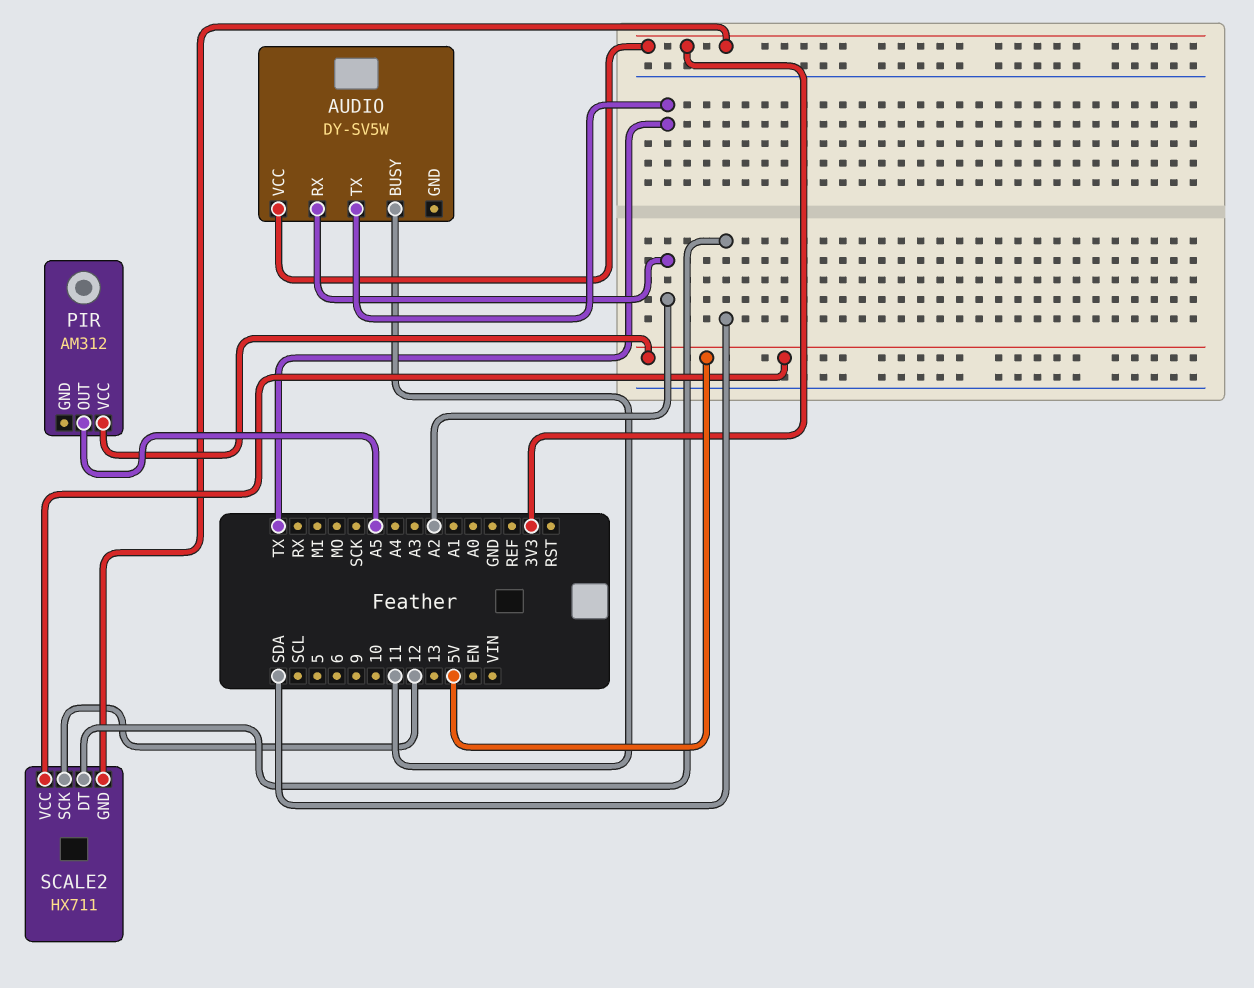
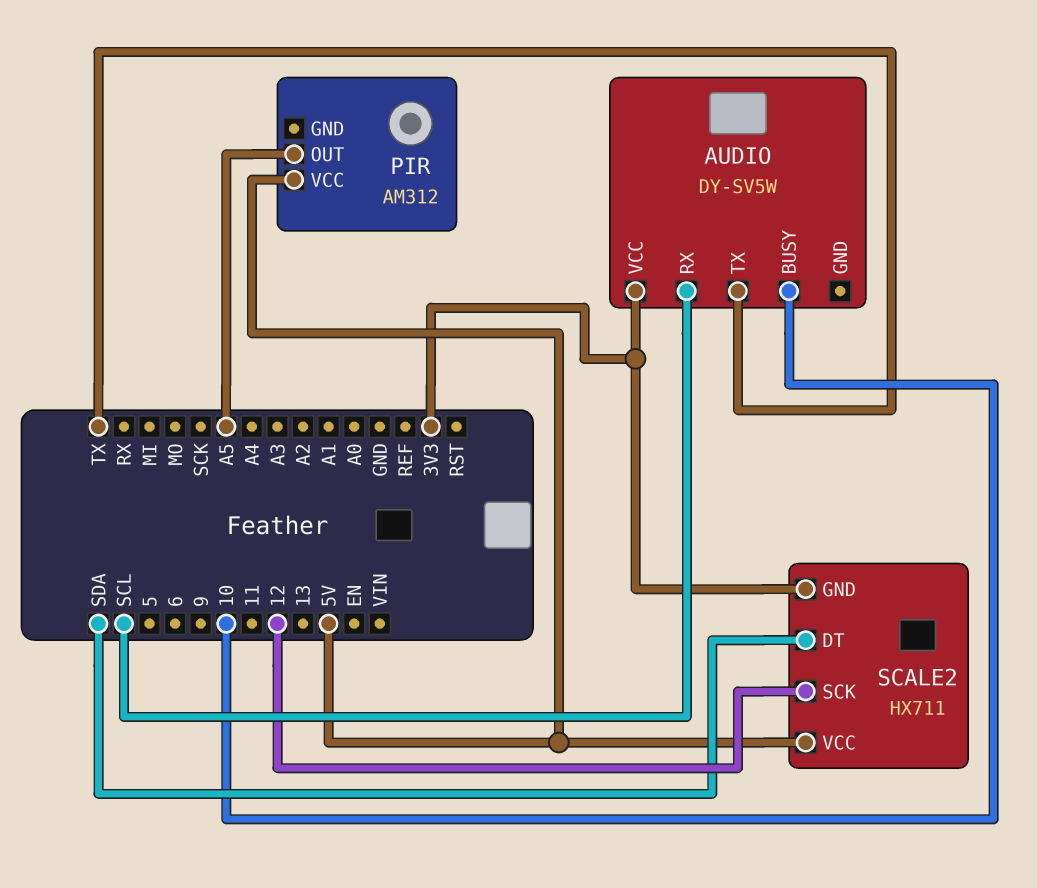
AUDIO pin BUSY: 11 -> 10
AUDIO pin RX: A2 -> SCL

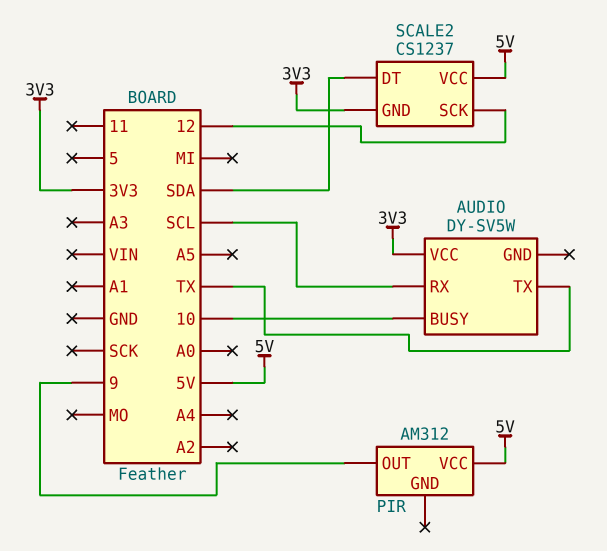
PIR pin OUT: A5 -> 9
SCALE2: HX711 -> CS1237

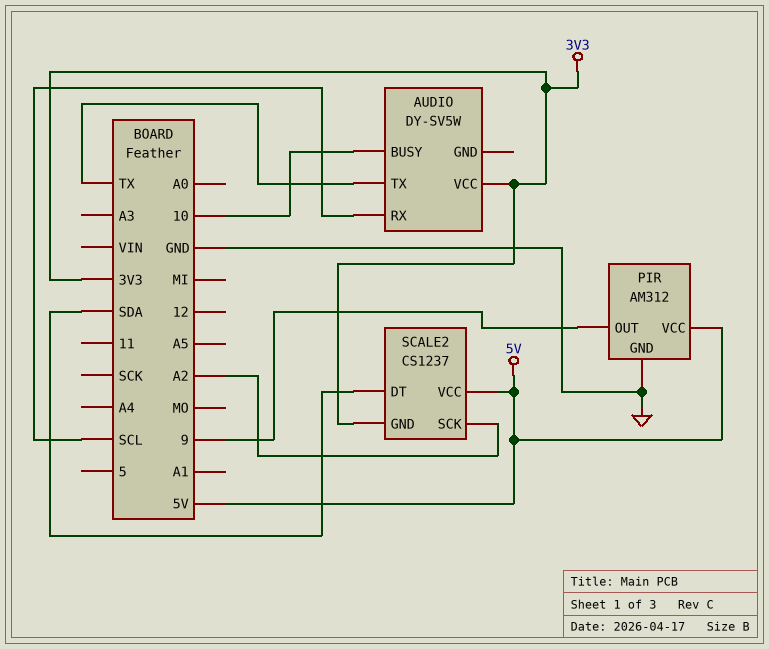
PIR pin GND: none -> GND
SCALE2 pin SCK: 12 -> A2

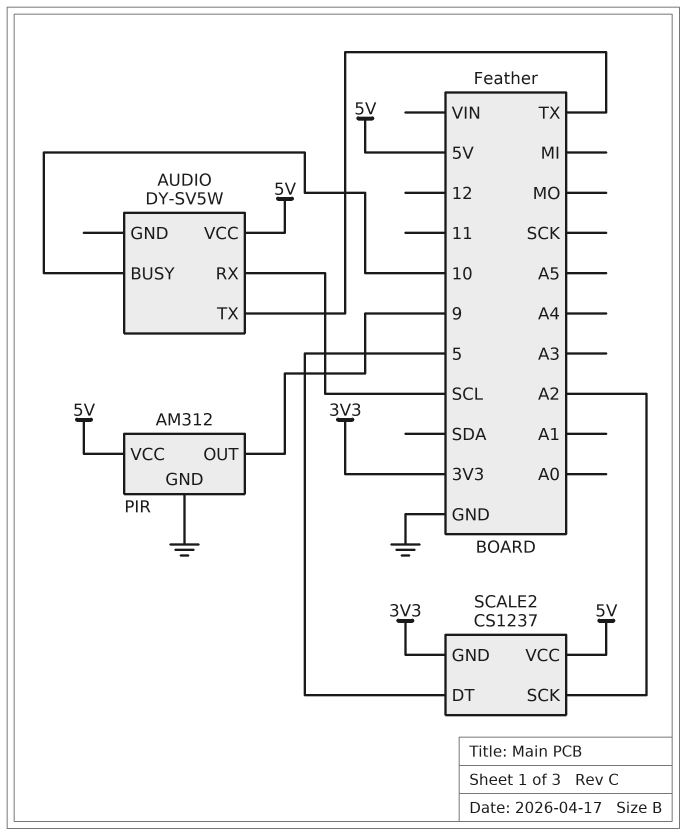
AUDIO pin VCC: 3V3 -> 5V
SCALE2 pin DT: SDA -> 5

